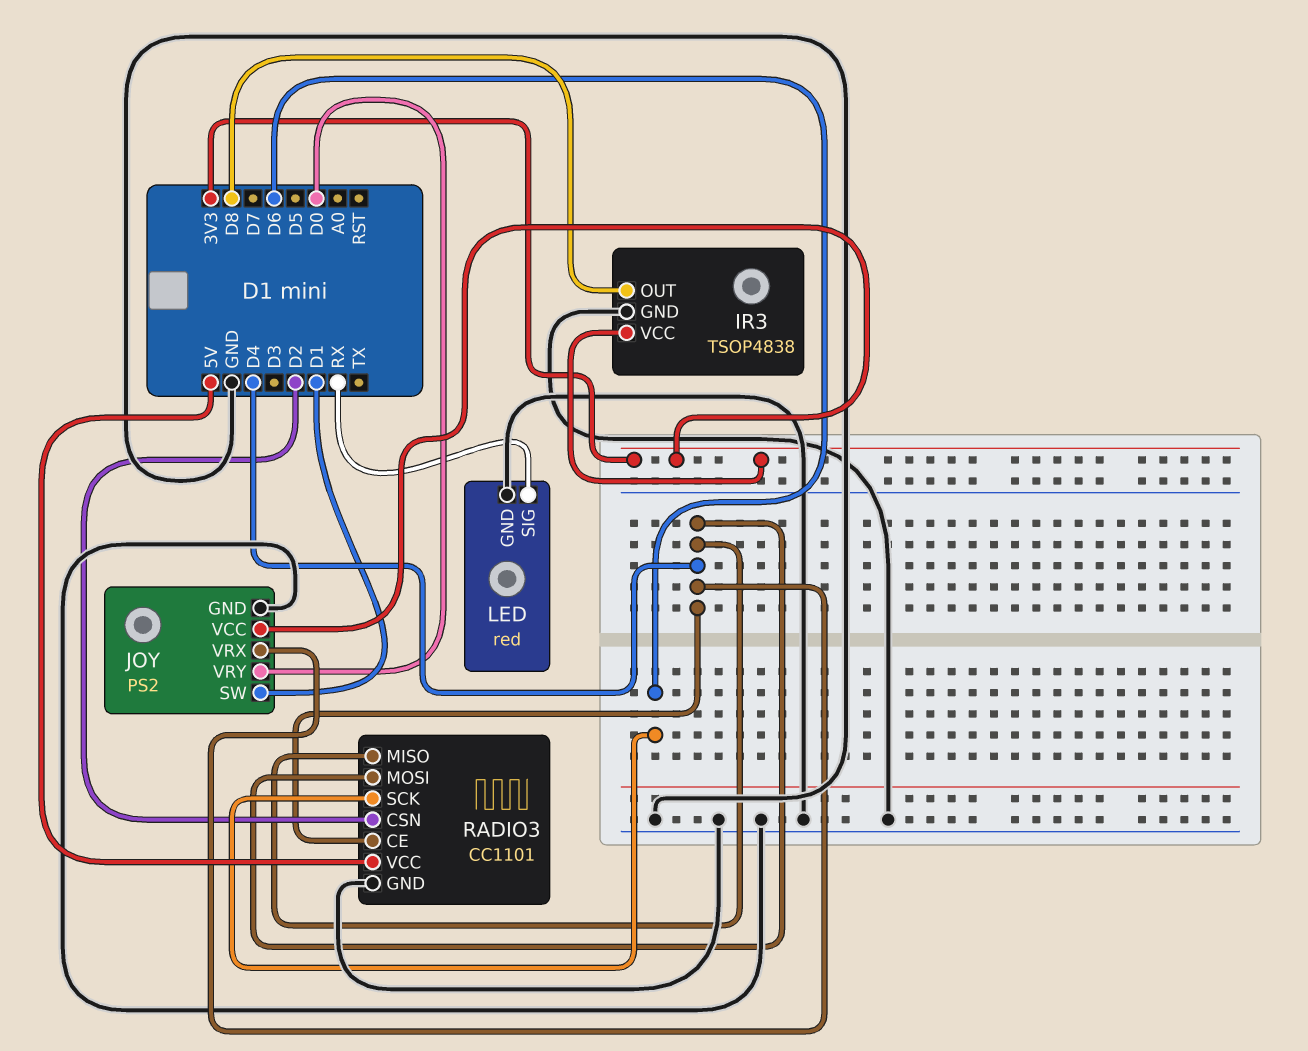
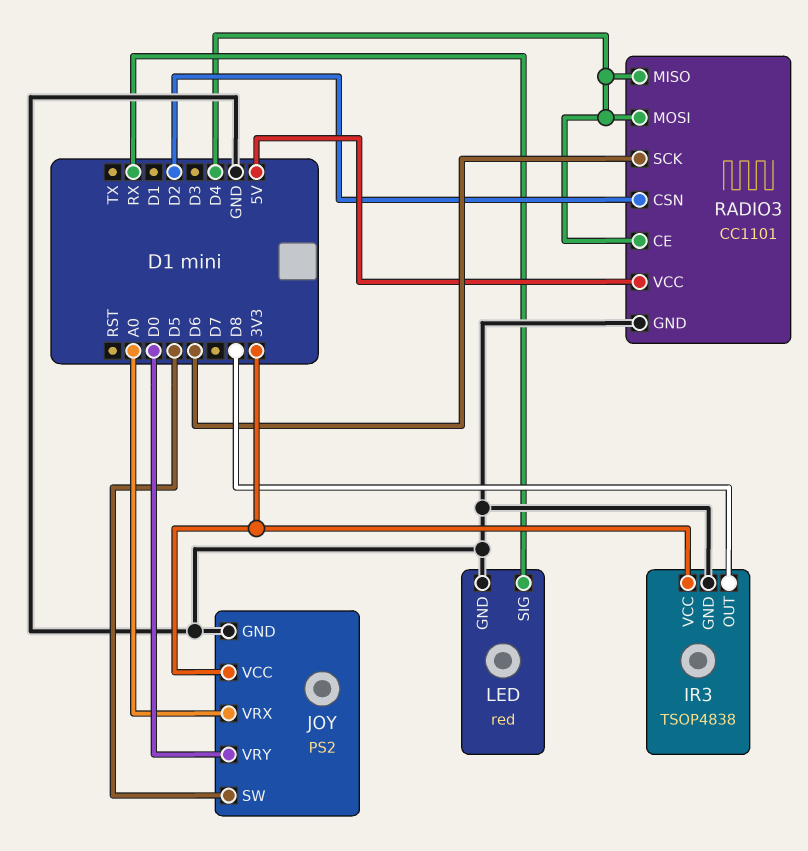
JOY pin SW: D1 -> D5
JOY pin VRX: D4 -> A0

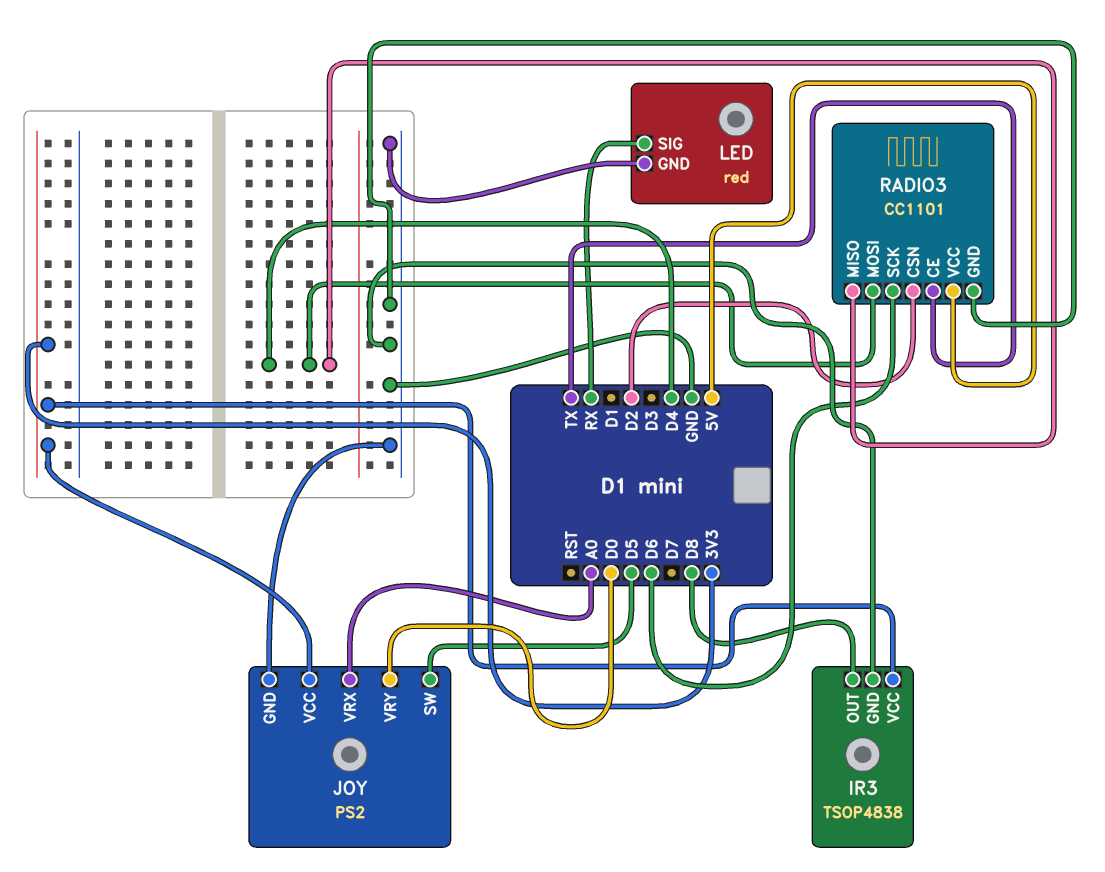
RADIO3 pin CE: D4 -> TX

